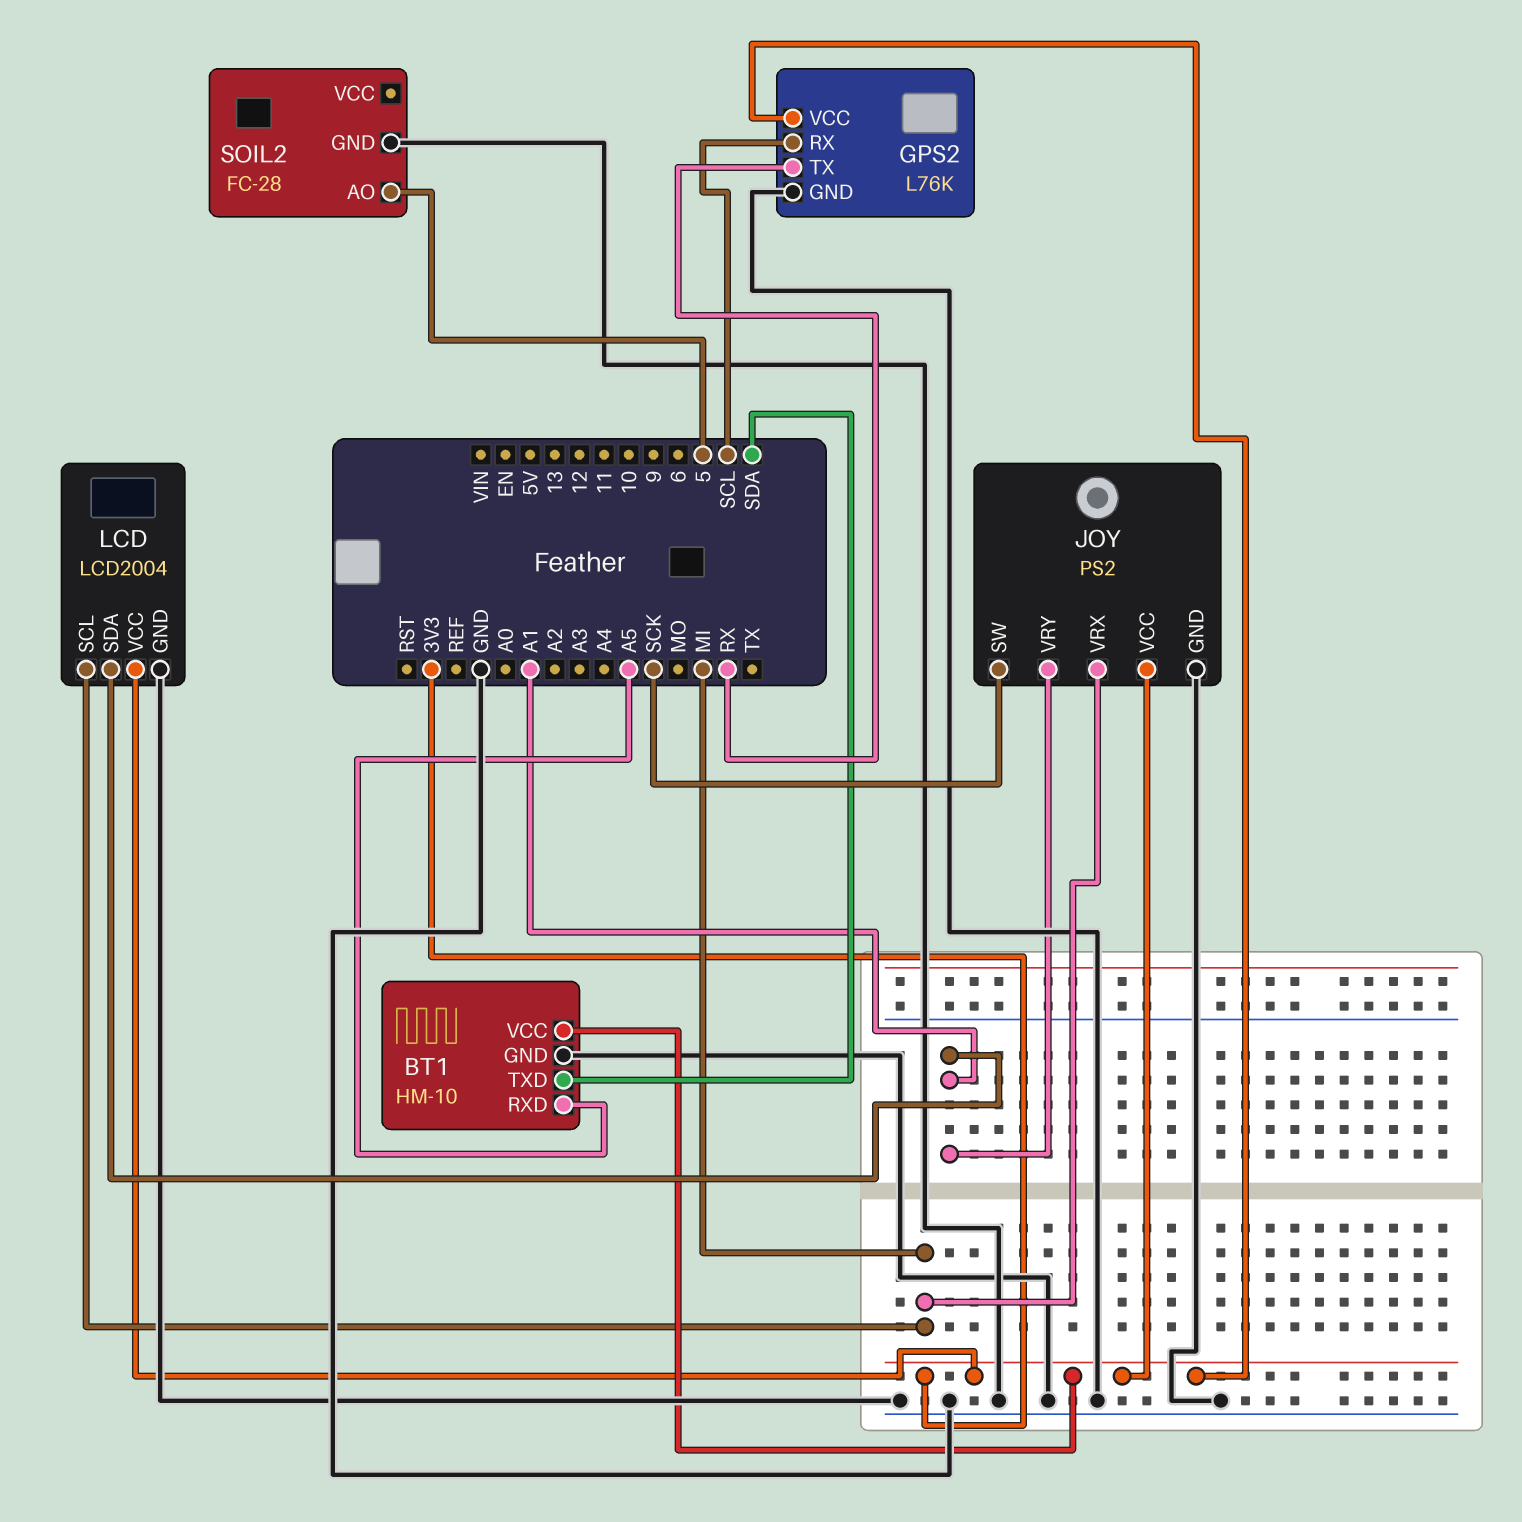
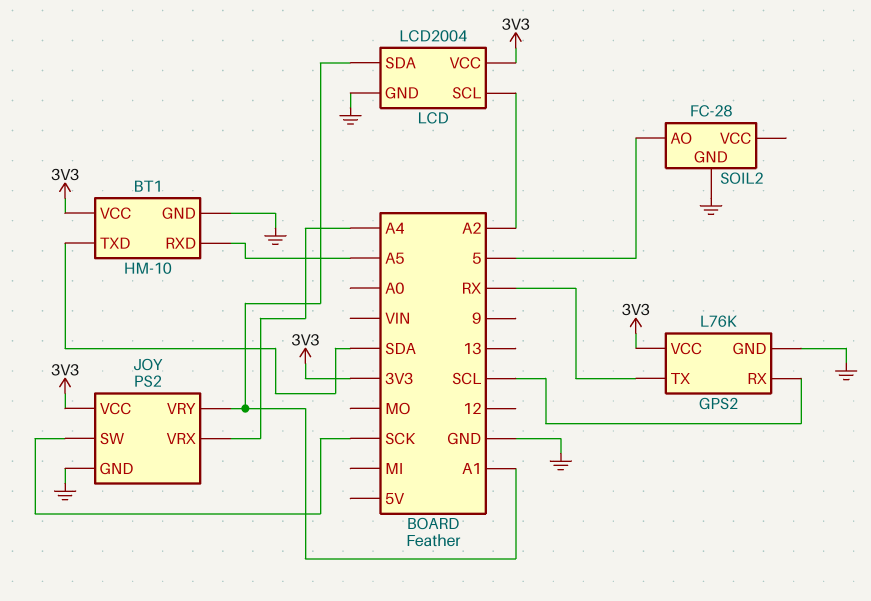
JOY pin VRX: MI -> A4
LCD pin SCL: MI -> A2

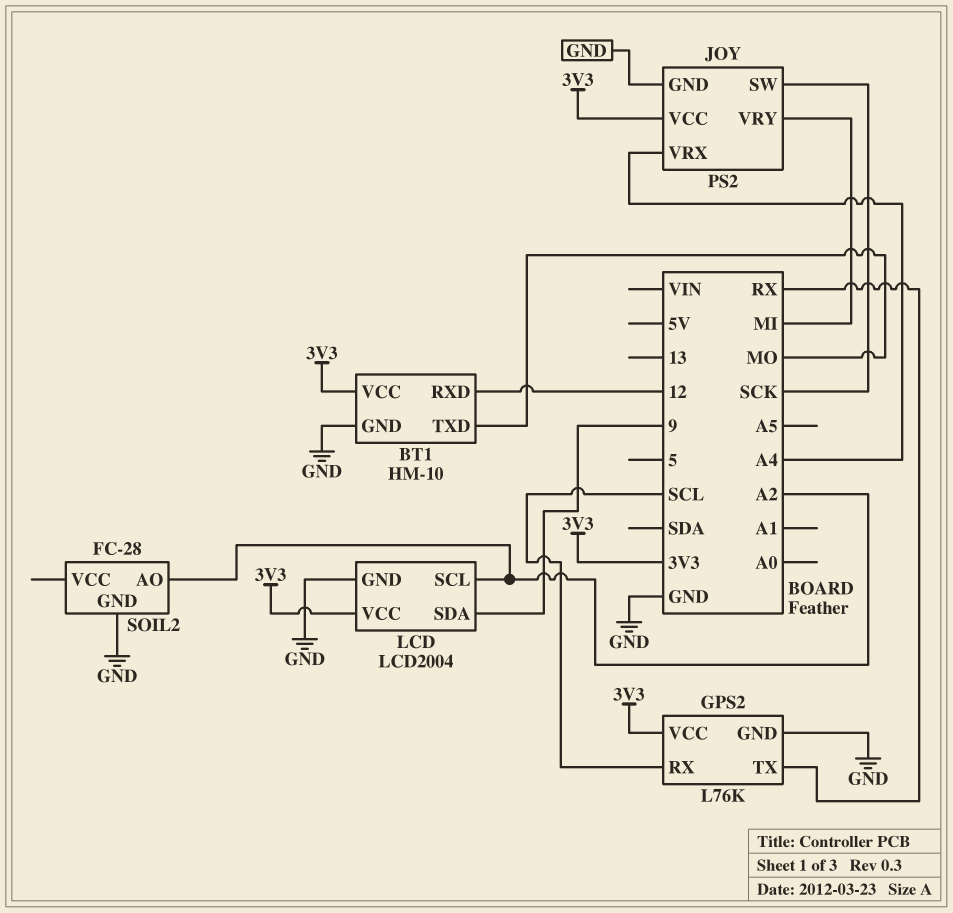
BT1 pin RXD: A5 -> 12
BT1 pin TXD: SDA -> MO
JOY pin VRY: A1 -> MI
LCD pin SDA: A1 -> 9
SOIL2 pin AO: 5 -> A2

